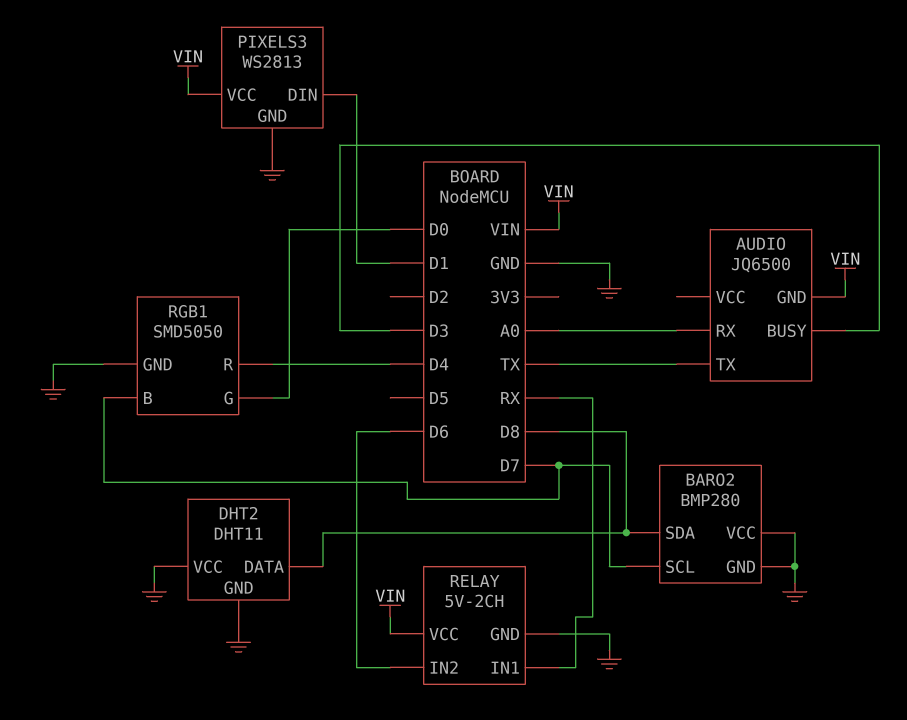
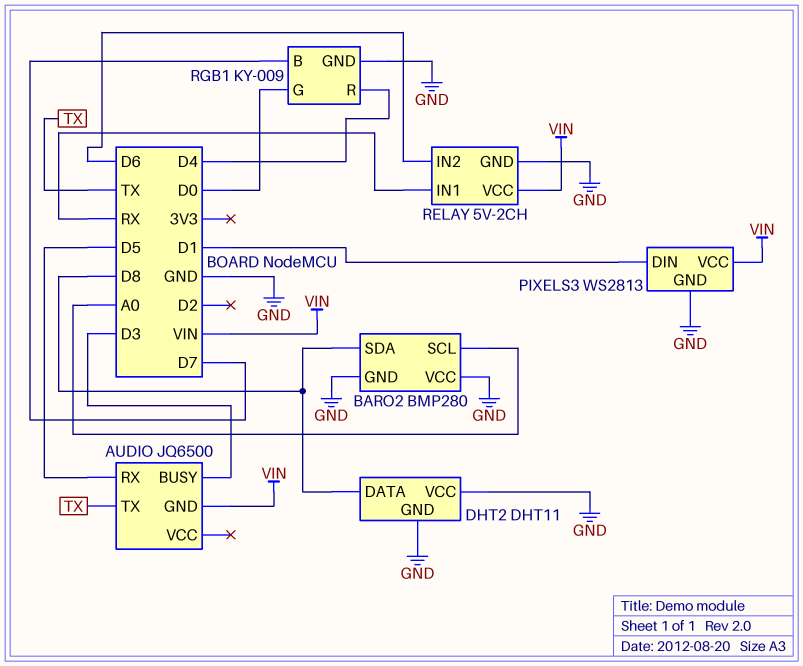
AUDIO pin RX: A0 -> D5
BARO2 pin SCL: D7 -> A0
RGB1: SMD5050 -> KY-009

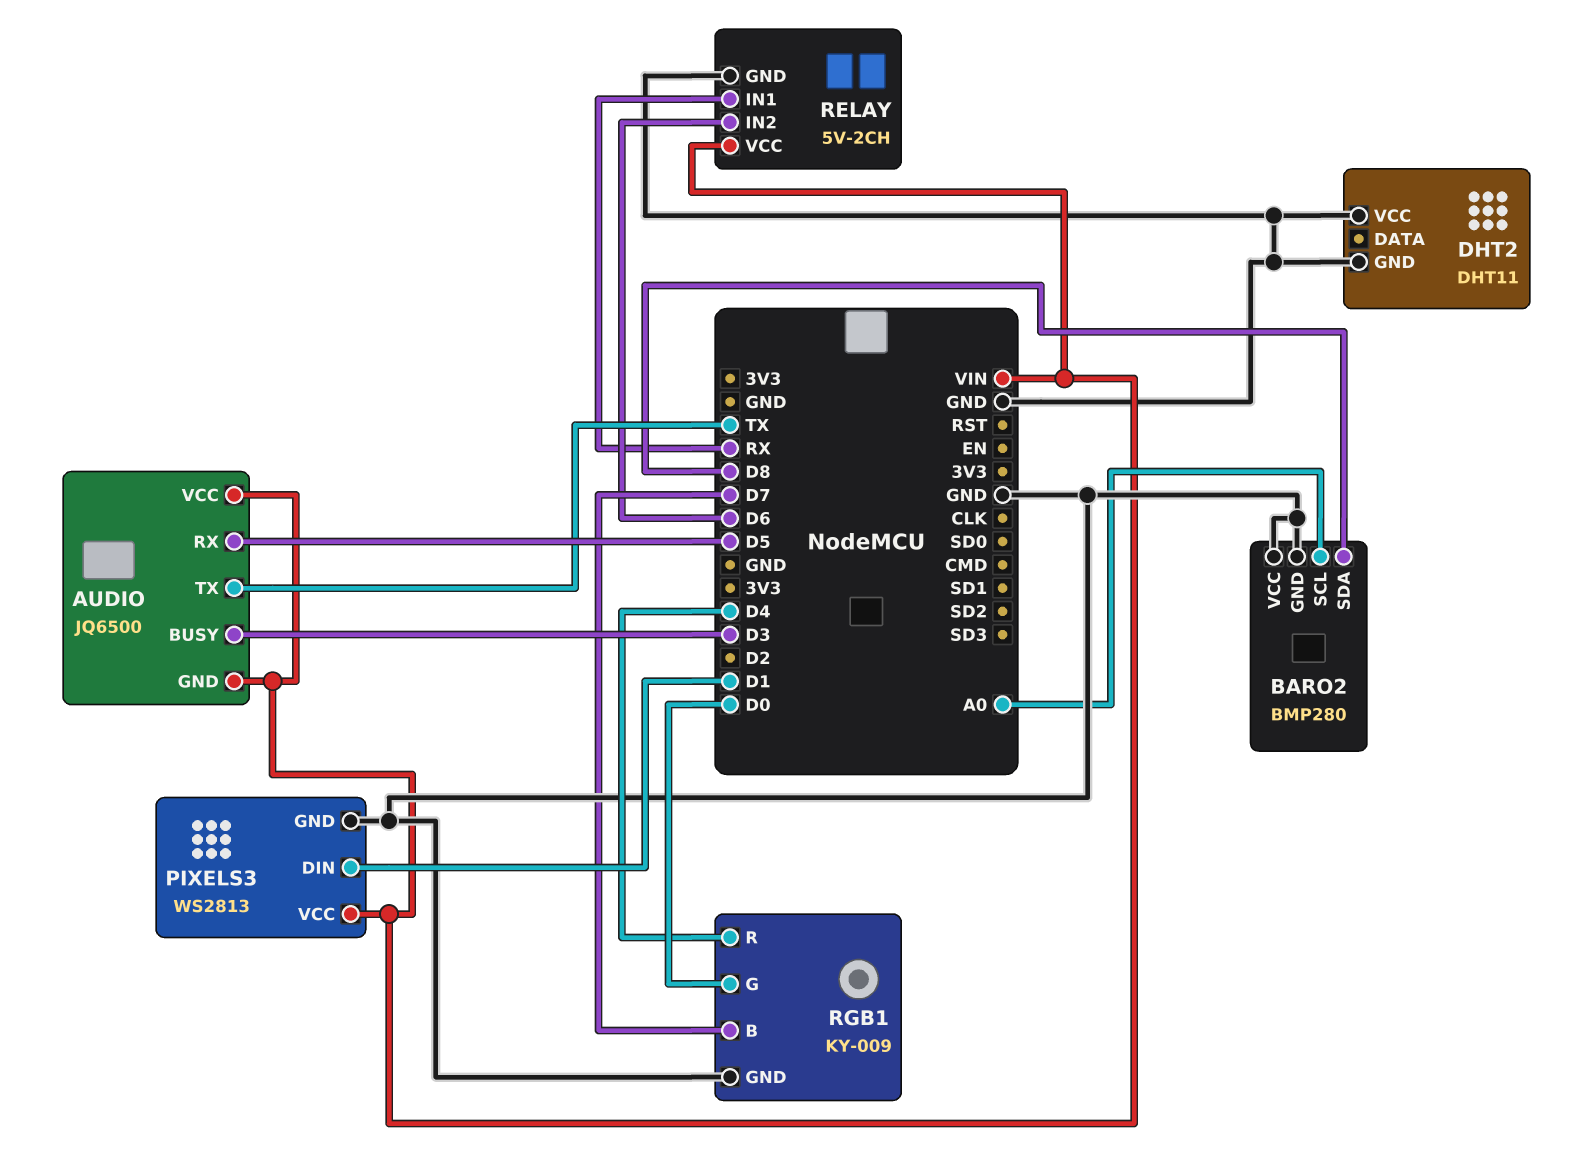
AUDIO pin VCC: none -> VIN
DHT2 pin DATA: D8 -> none

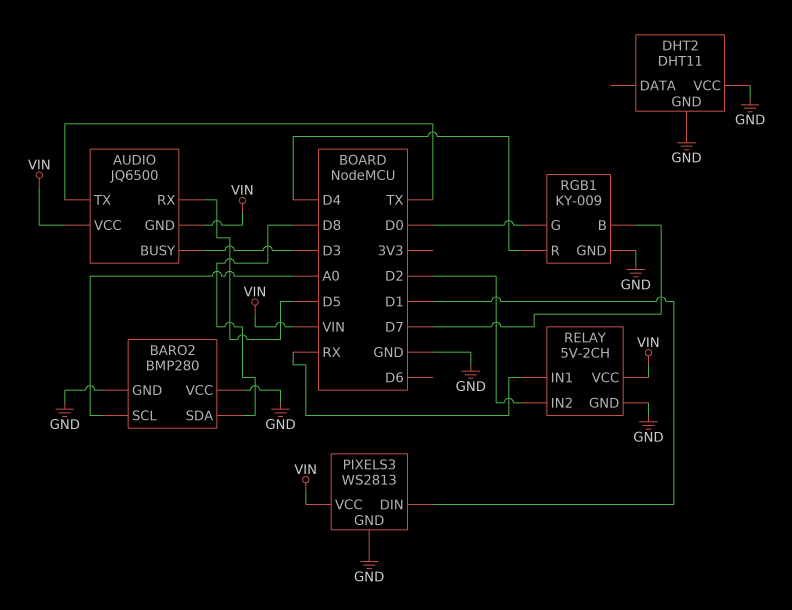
RELAY pin IN2: D6 -> D2

